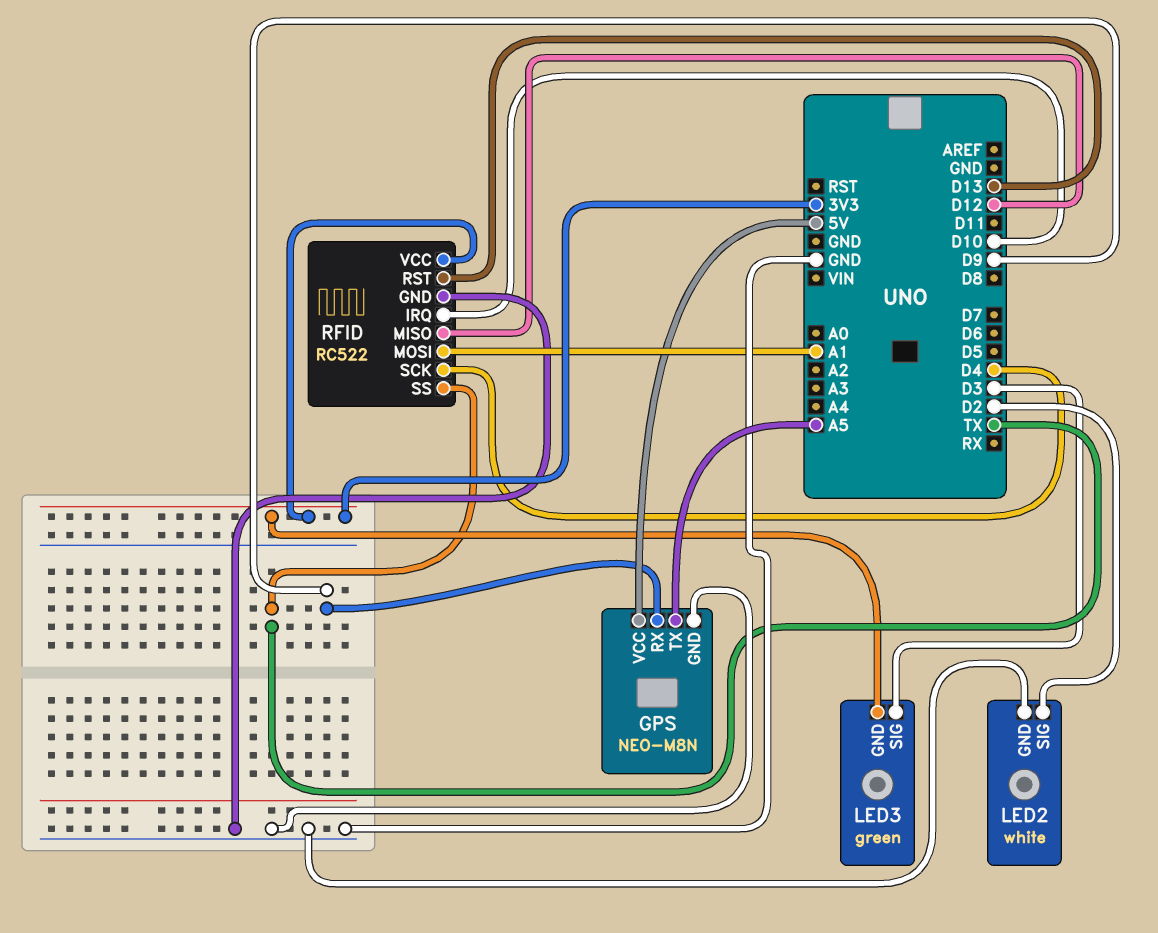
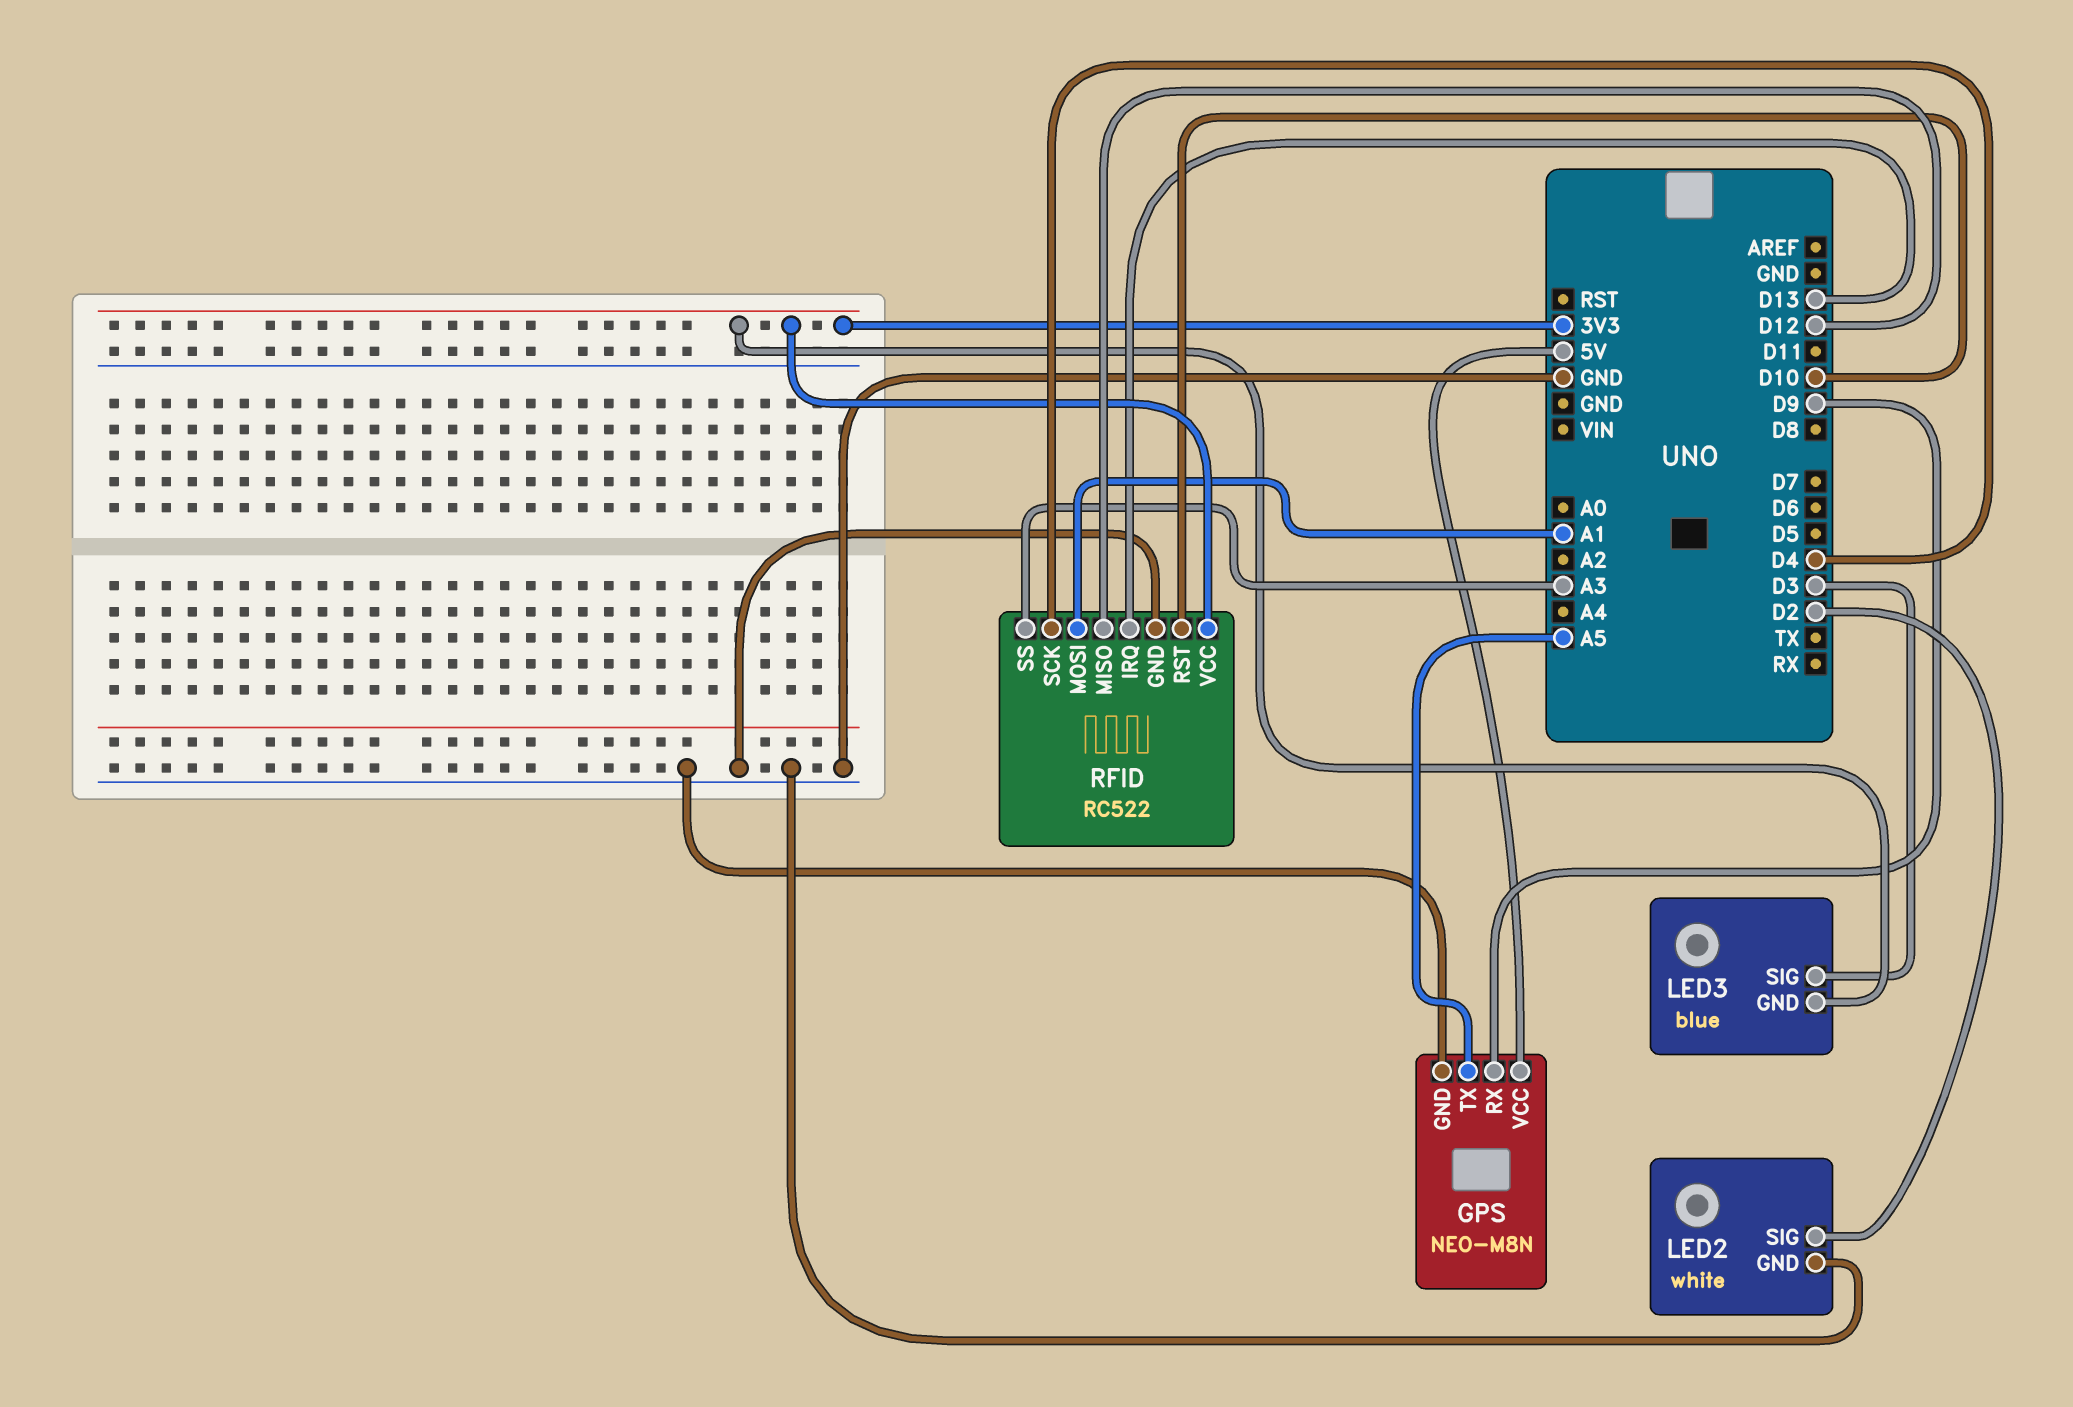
LED3: green -> blue
RFID pin IRQ: D10 -> D13
RFID pin RST: D13 -> D10
RFID pin SS: TX -> A3

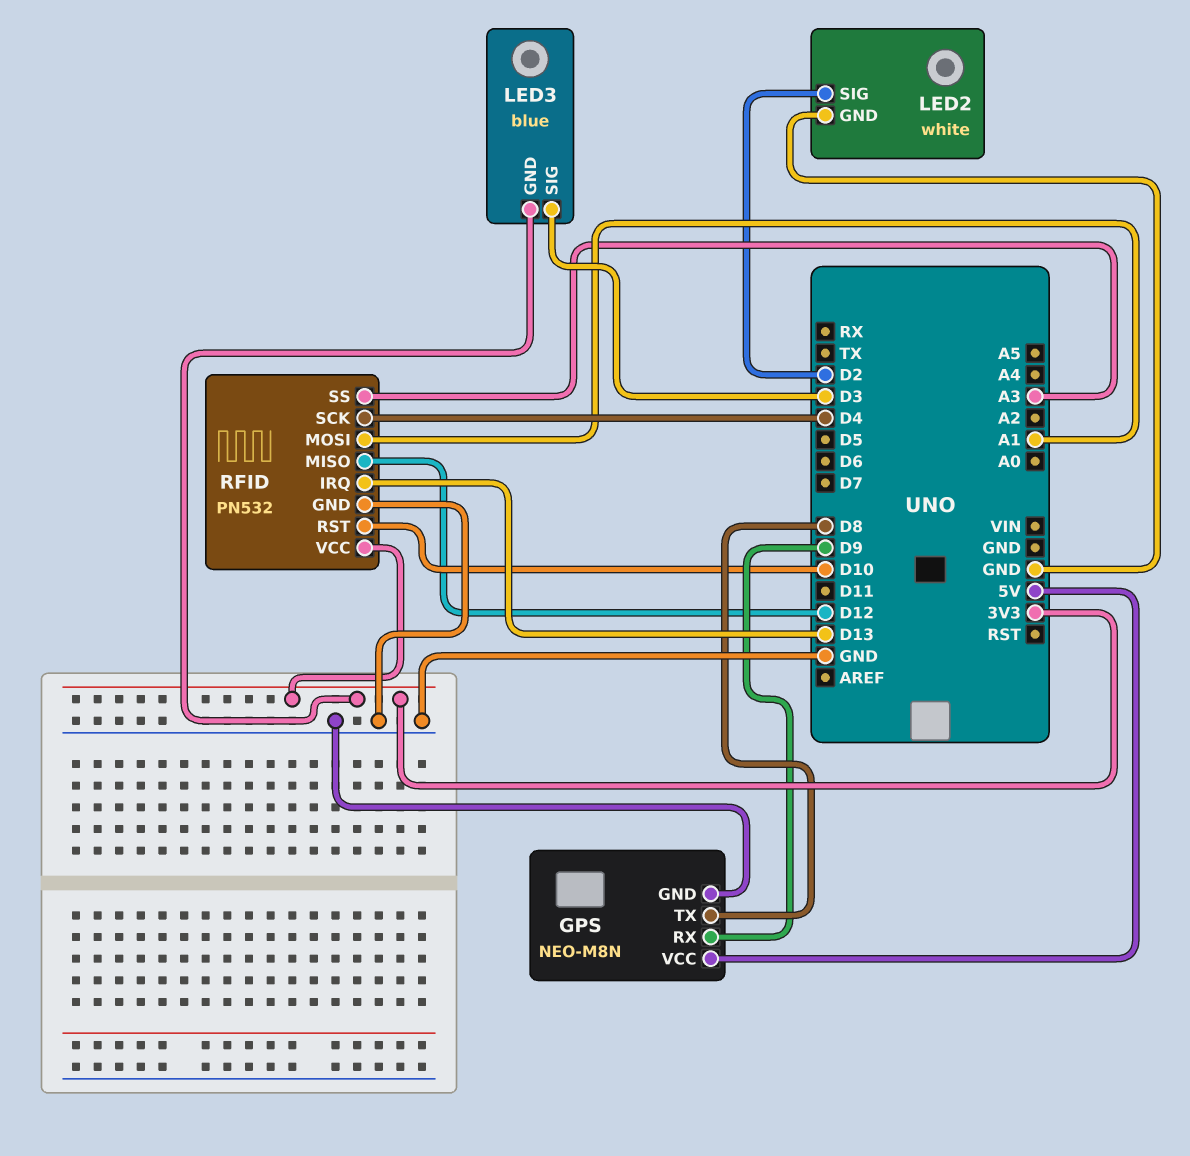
GPS pin TX: A5 -> D8
RFID: RC522 -> PN532

